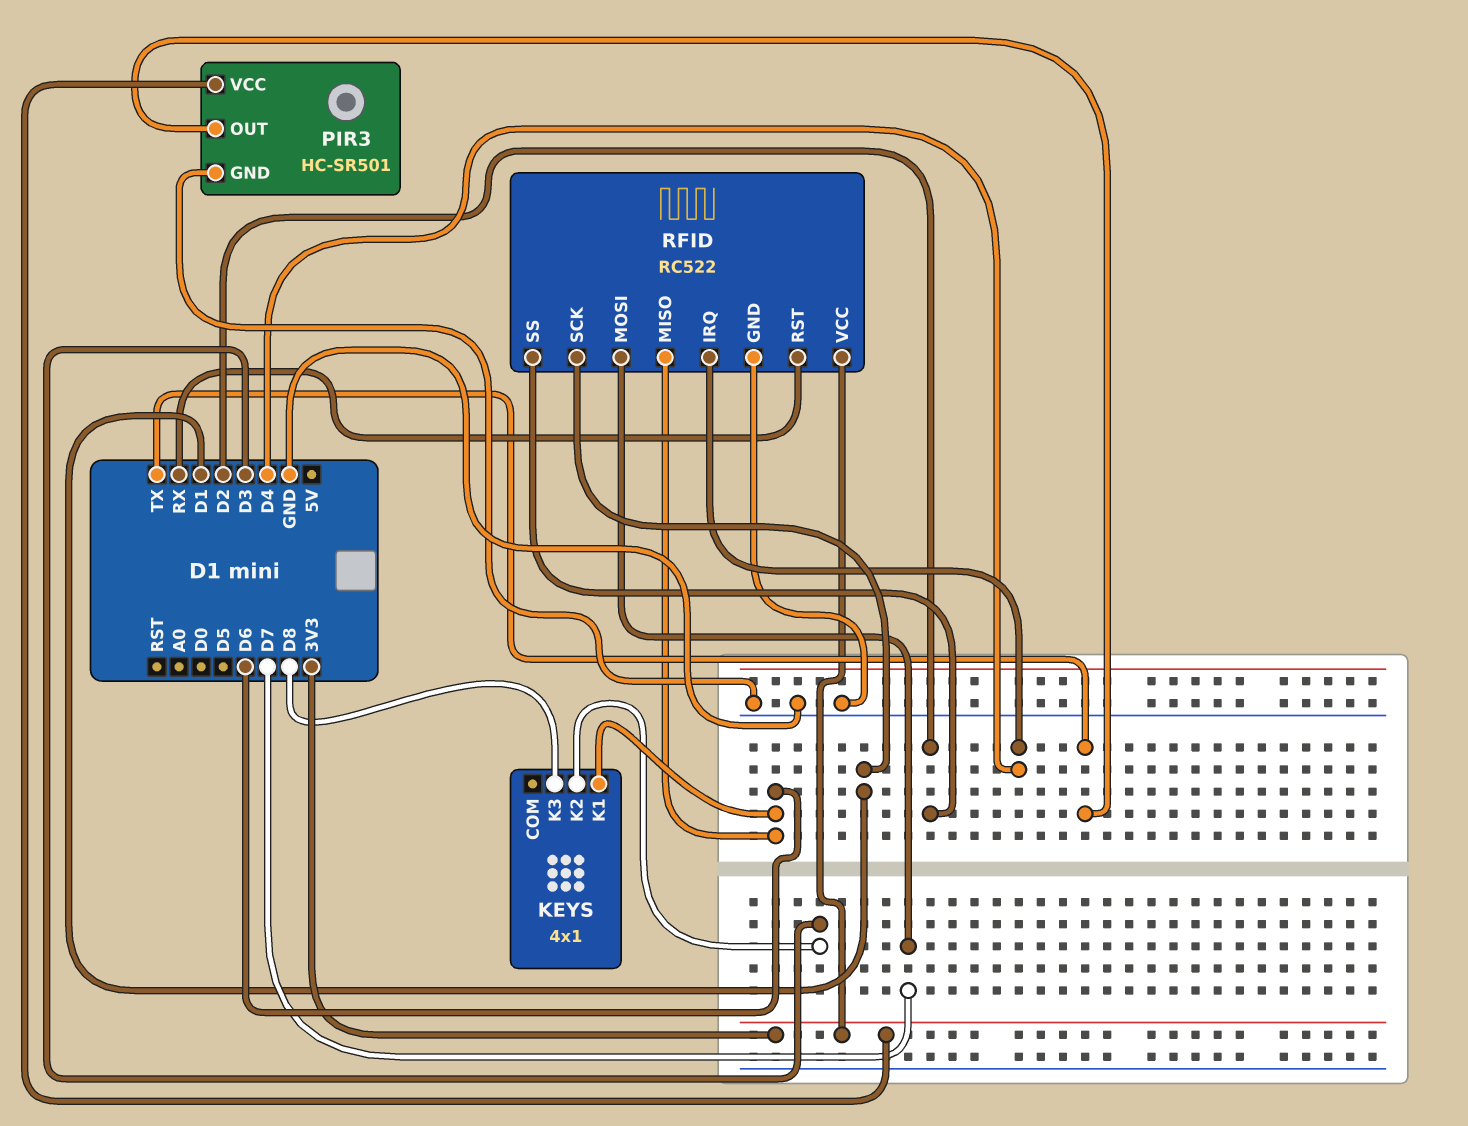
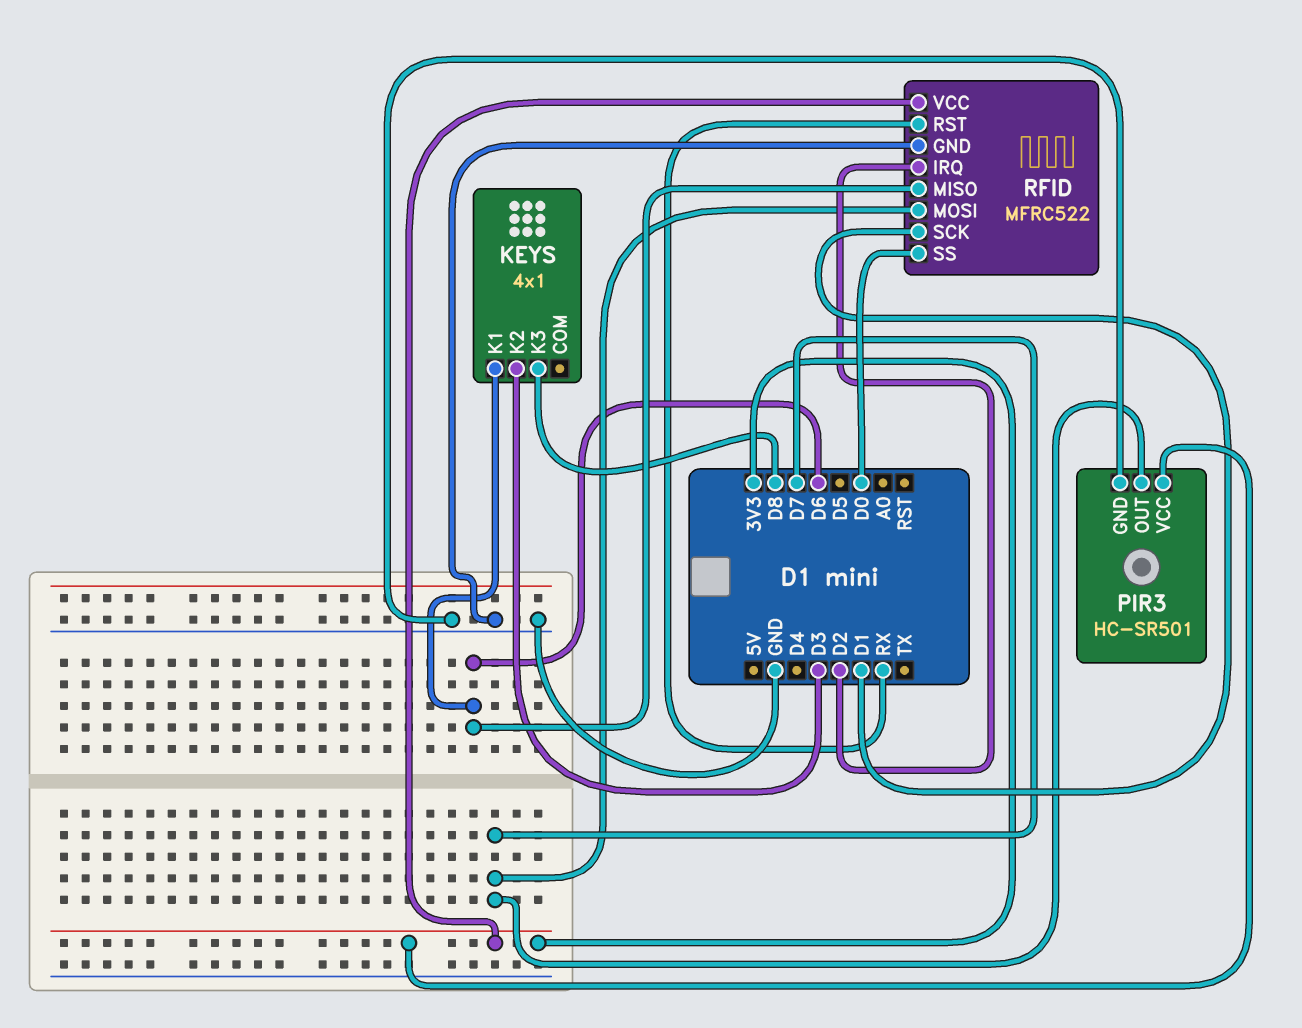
PIR3 pin OUT: TX -> D7
RFID: RC522 -> MFRC522
RFID pin IRQ: D4 -> D2
RFID pin SS: D2 -> D0

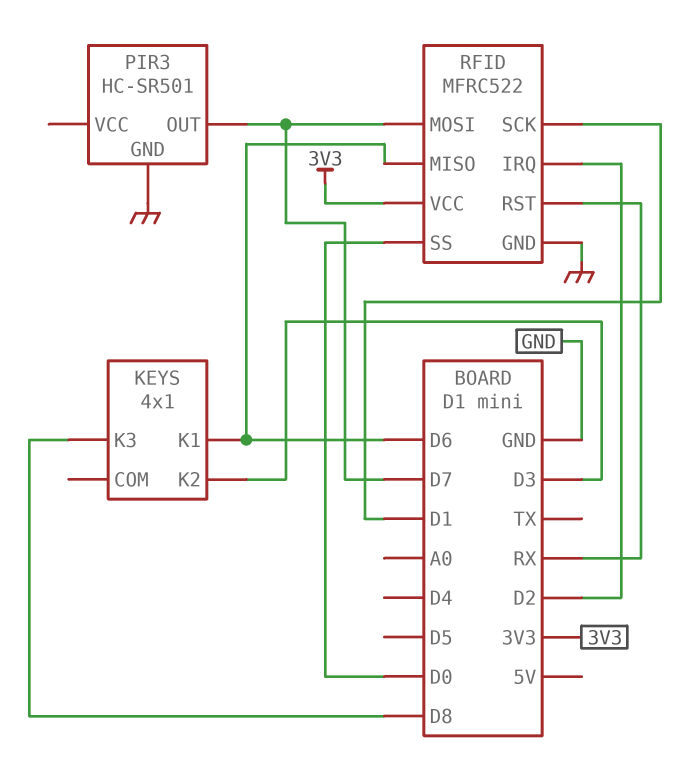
PIR3 pin VCC: 3V3 -> none

